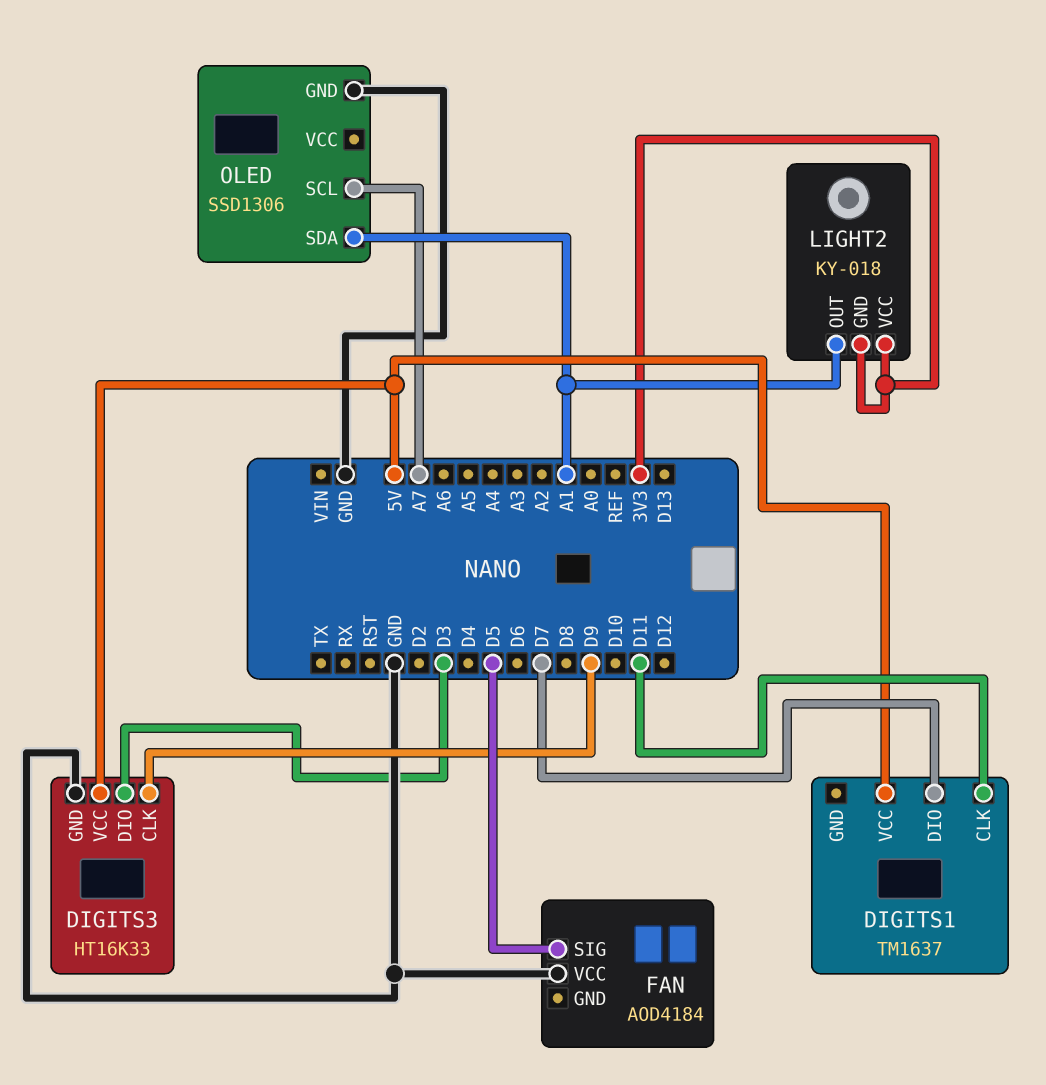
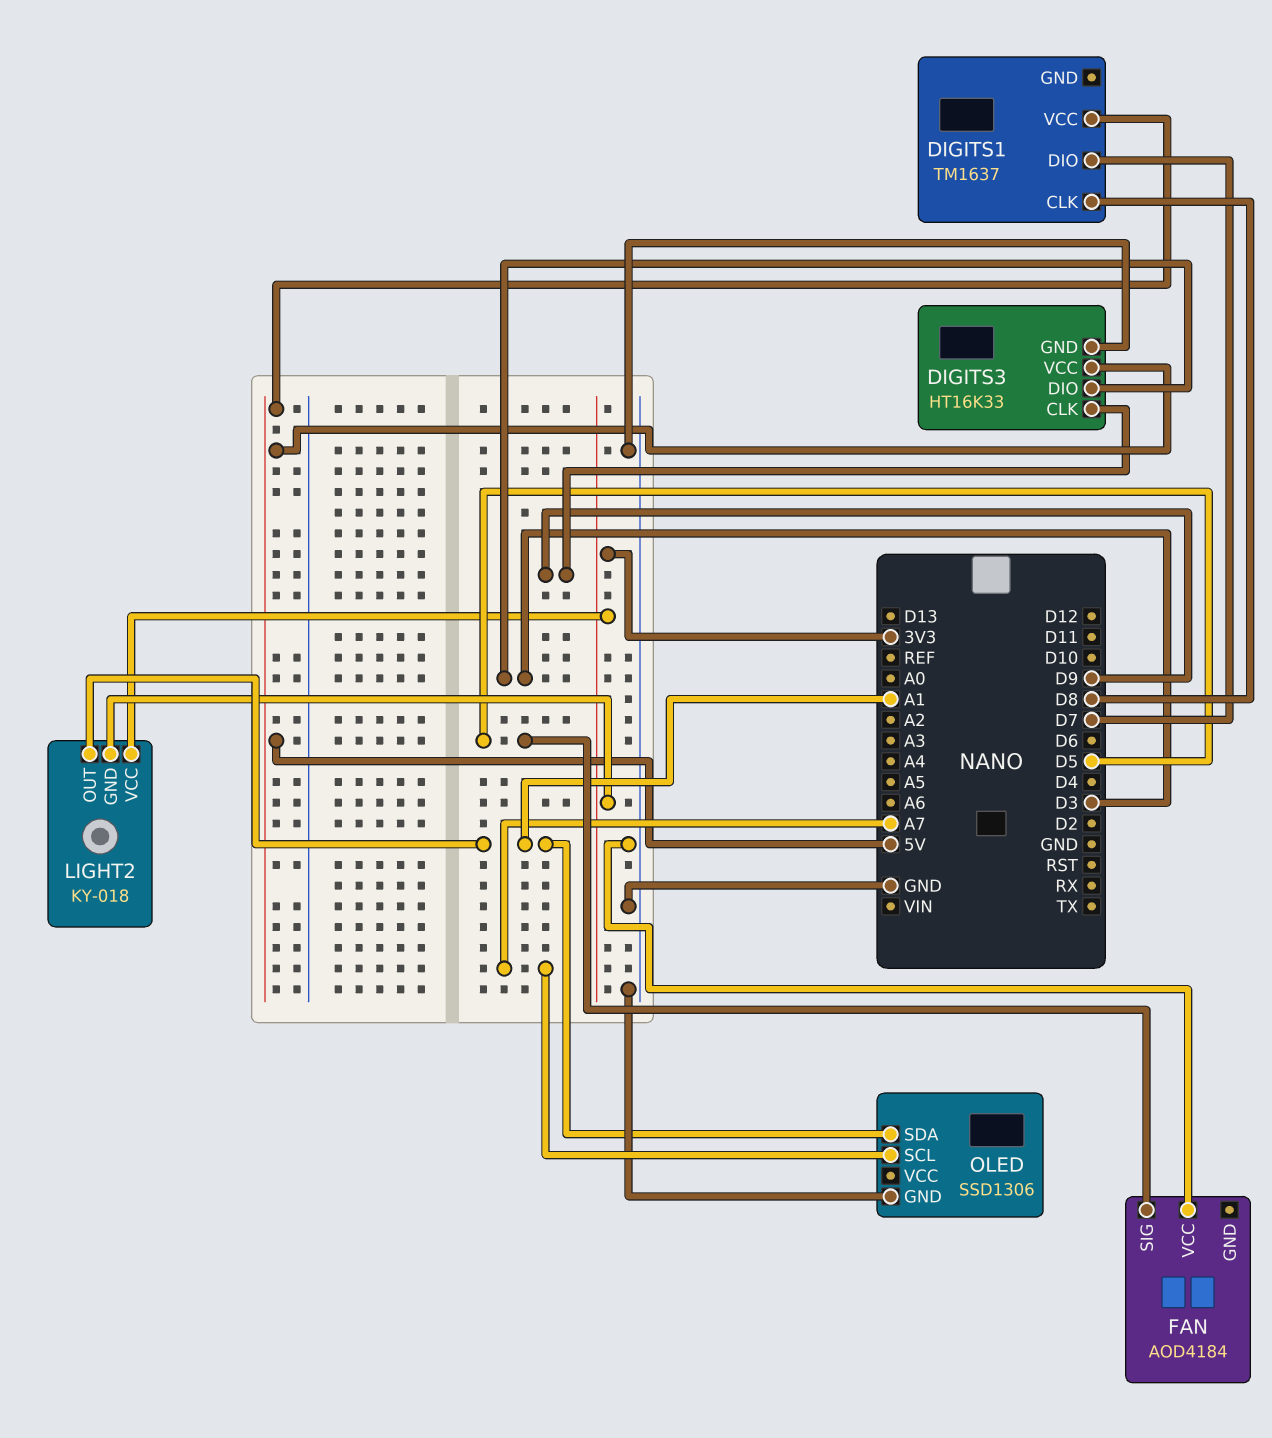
DIGITS1 pin CLK: D11 -> D8

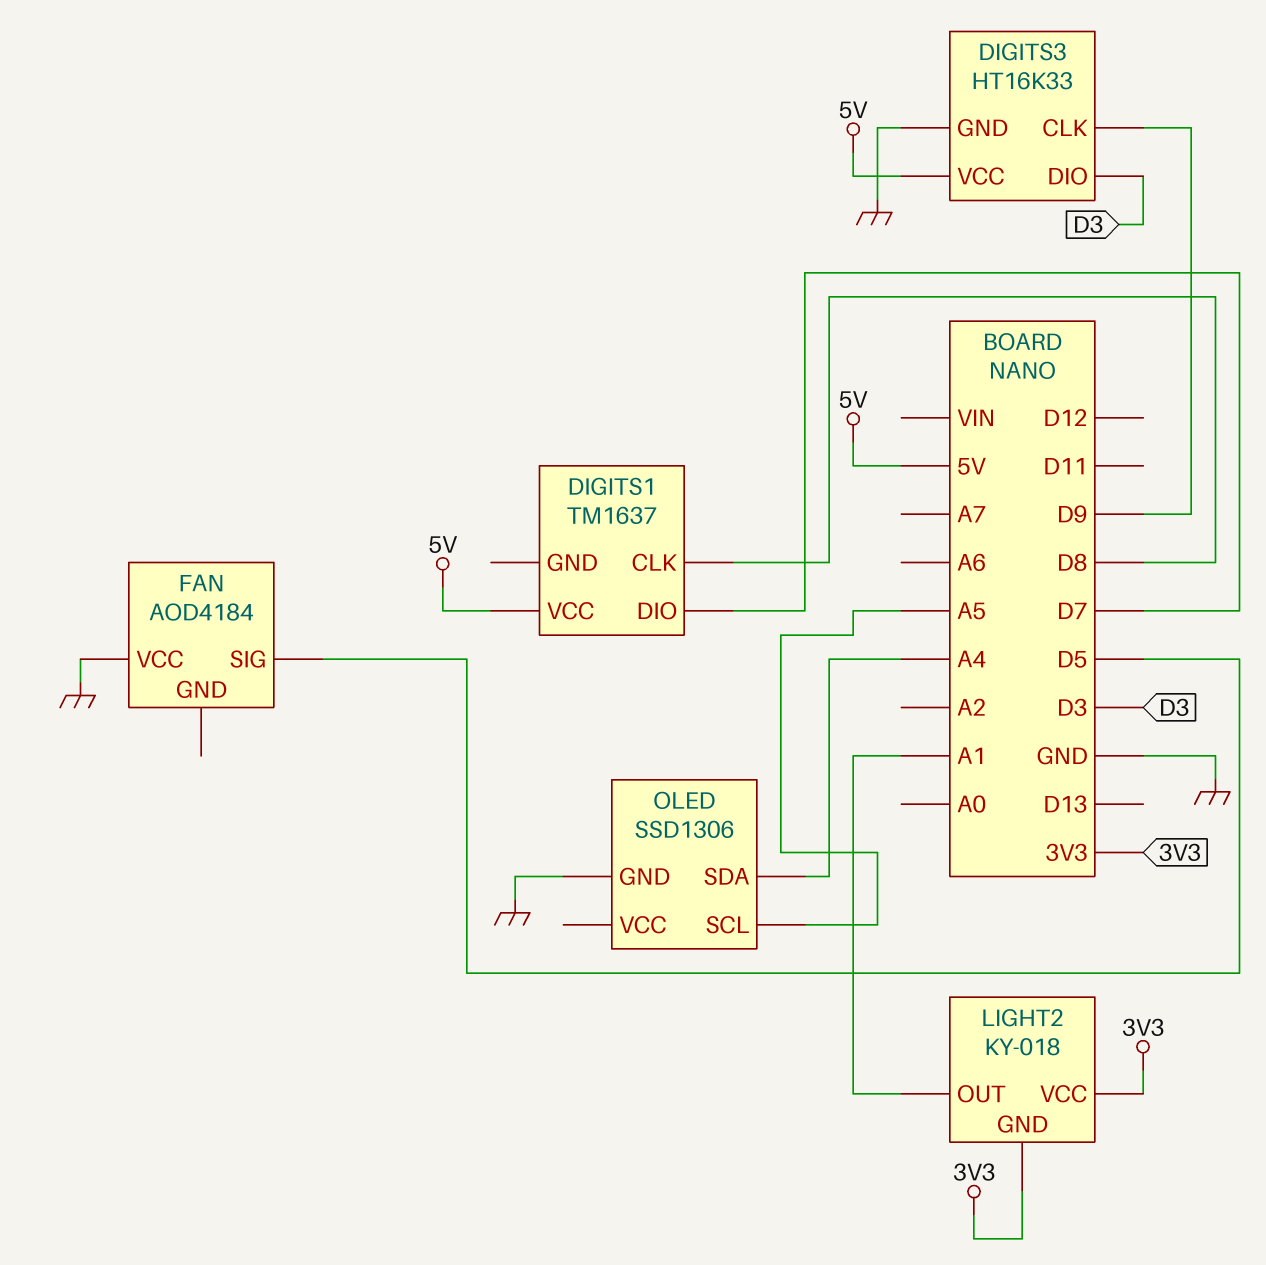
OLED pin SCL: A7 -> A5
OLED pin SDA: A1 -> A4

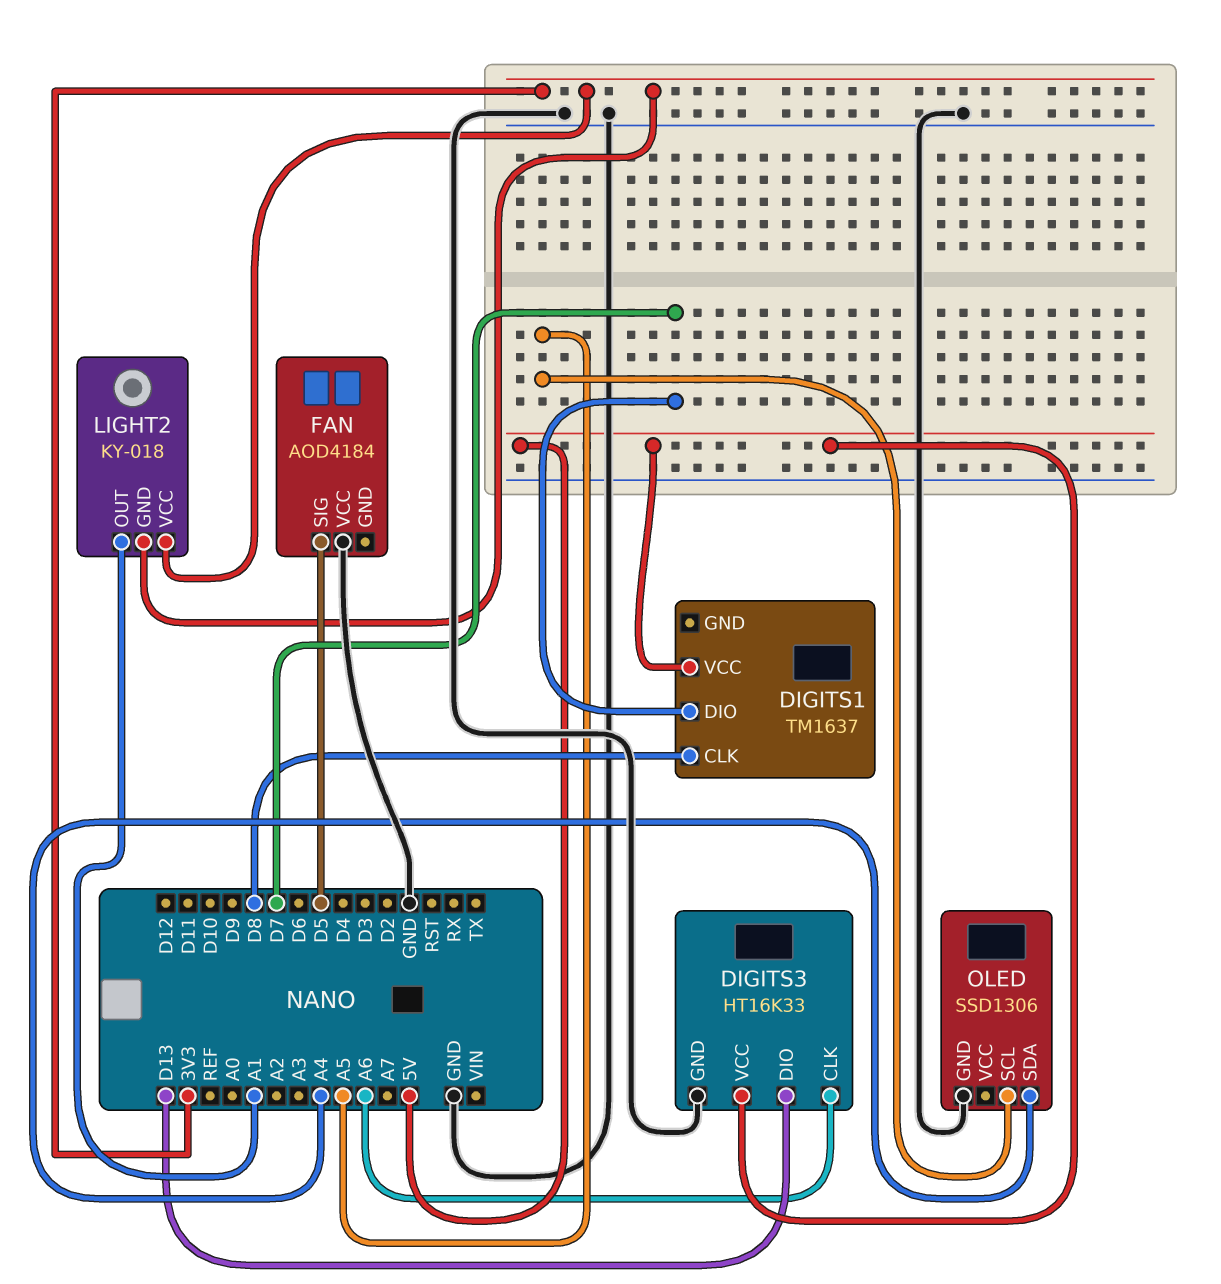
DIGITS3 pin CLK: D9 -> A6
DIGITS3 pin DIO: D3 -> D13

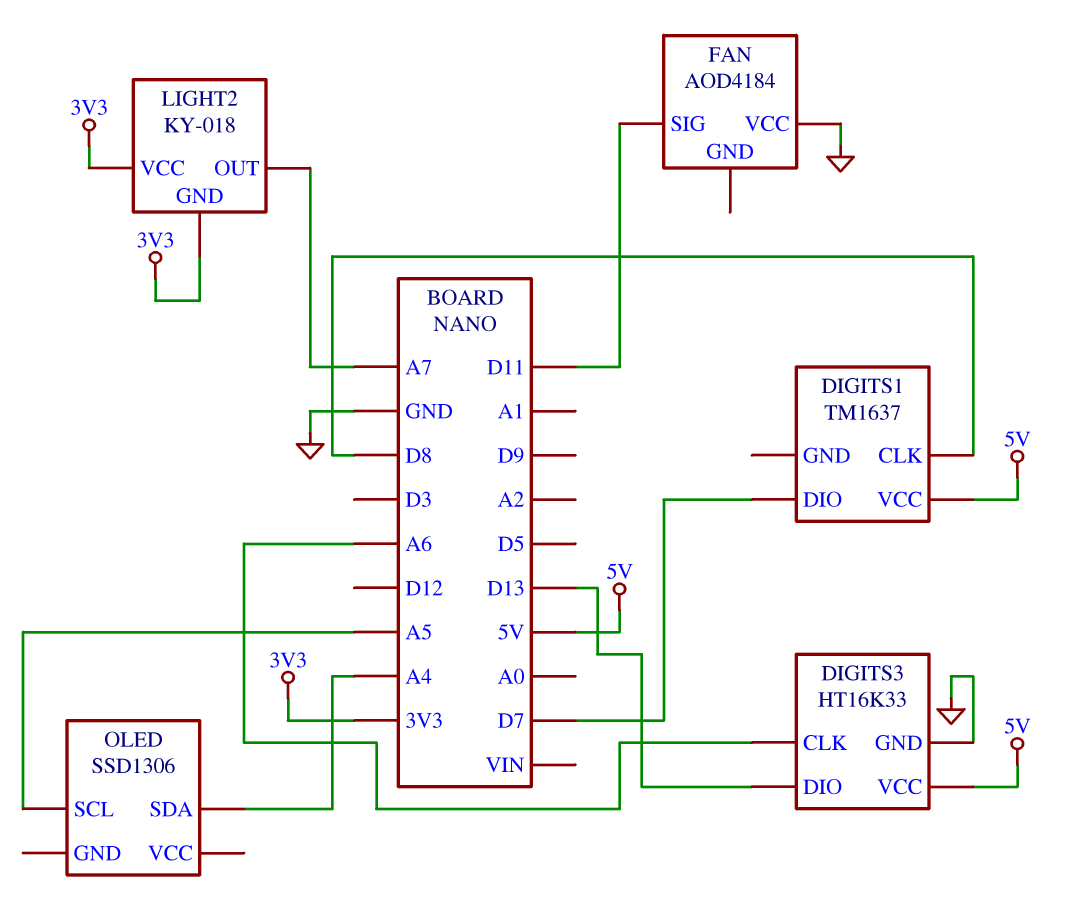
FAN pin SIG: D5 -> D11
LIGHT2 pin OUT: A1 -> A7
OLED pin GND: GND -> none

